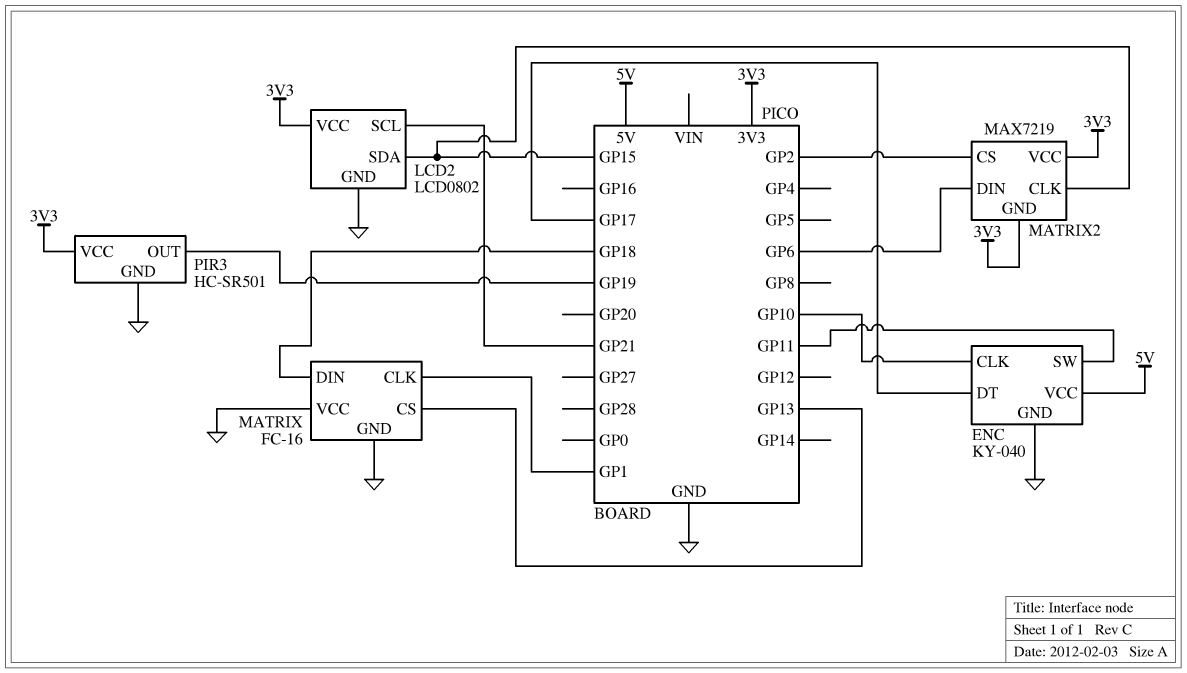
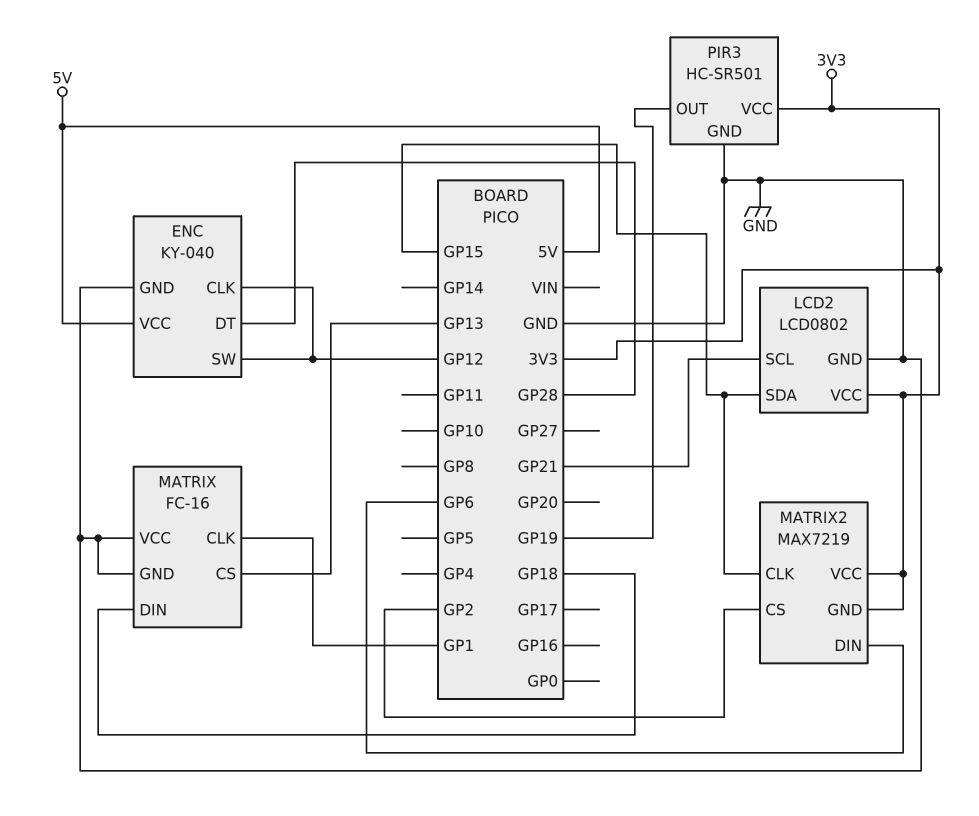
ENC pin CLK: GP10 -> GP12
ENC pin DT: GP17 -> GP28
ENC pin SW: GP11 -> GP12

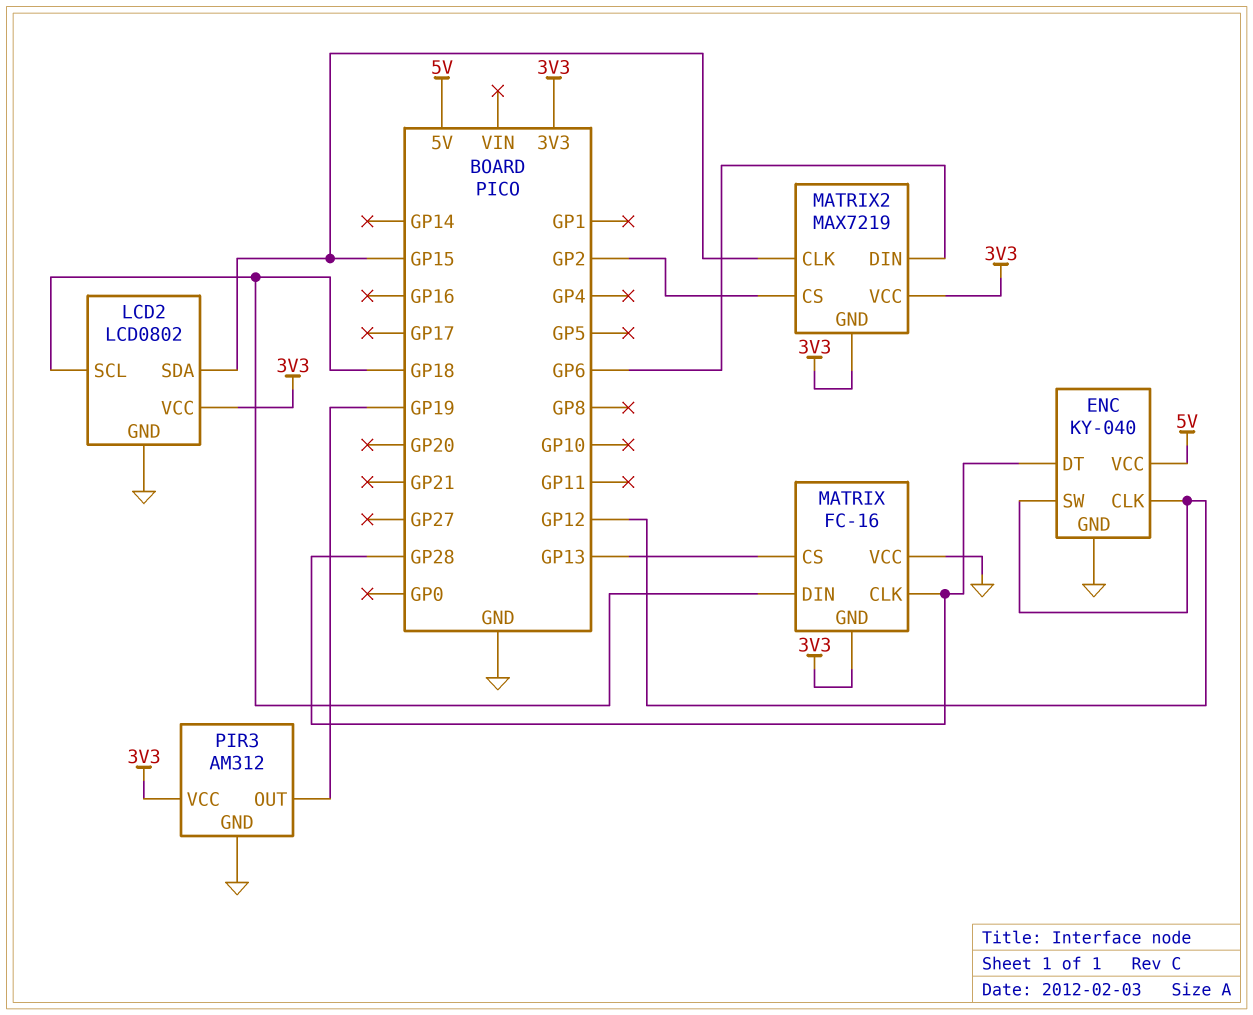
LCD2 pin SCL: GP21 -> GP18
MATRIX pin CLK: GP1 -> GP28
MATRIX pin GND: GND -> 3V3
PIR3: HC-SR501 -> AM312

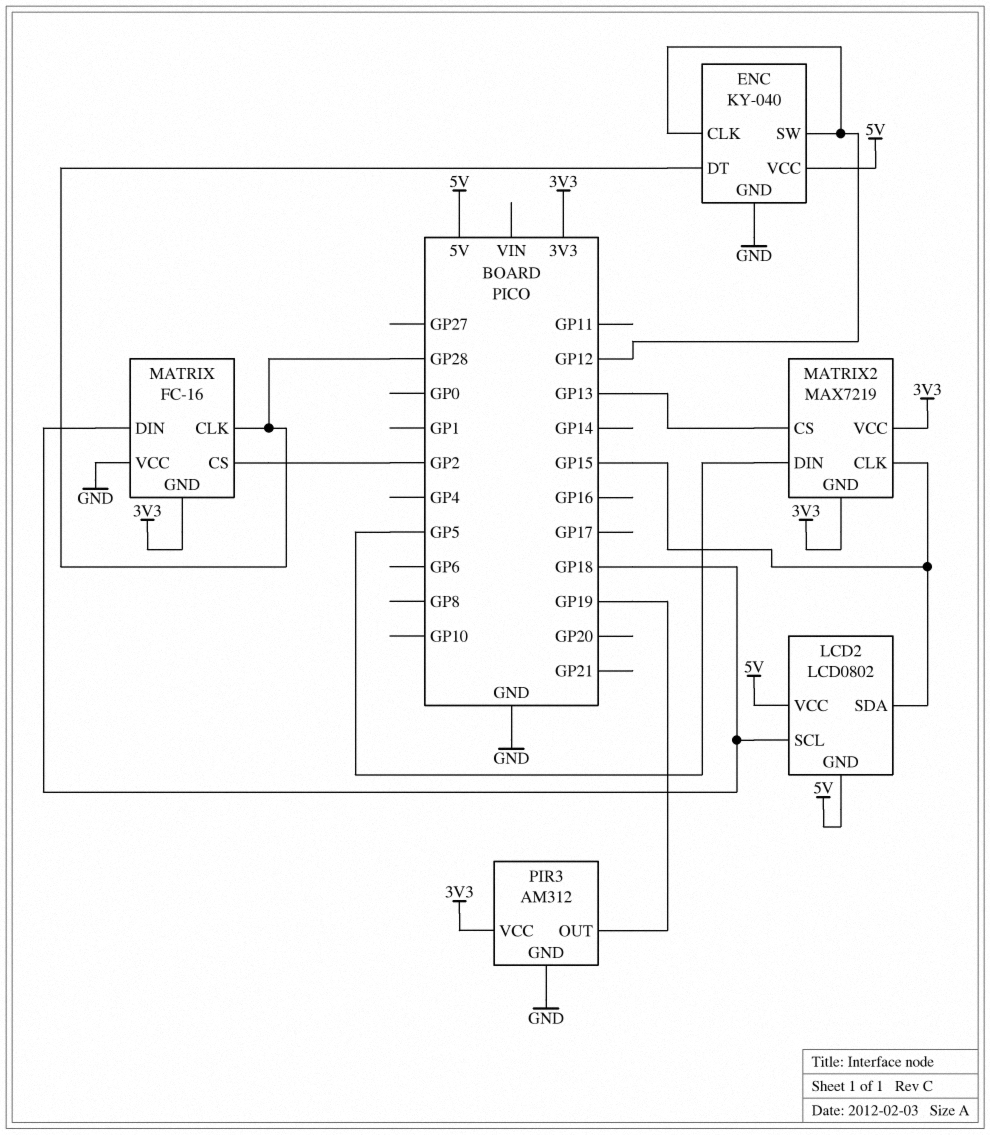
LCD2 pin GND: GND -> 5V
LCD2 pin VCC: 3V3 -> 5V
MATRIX pin CS: GP13 -> GP2
MATRIX2 pin CS: GP2 -> GP13
MATRIX2 pin DIN: GP6 -> GP5

